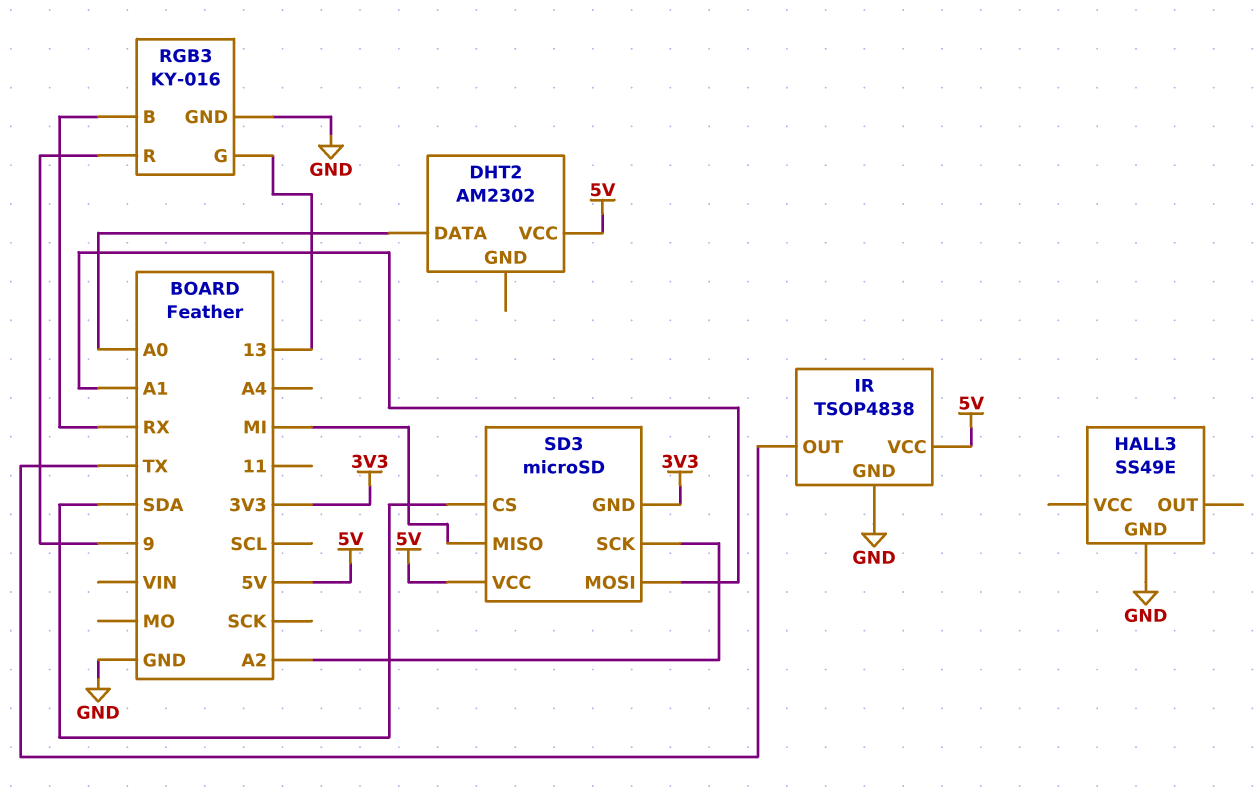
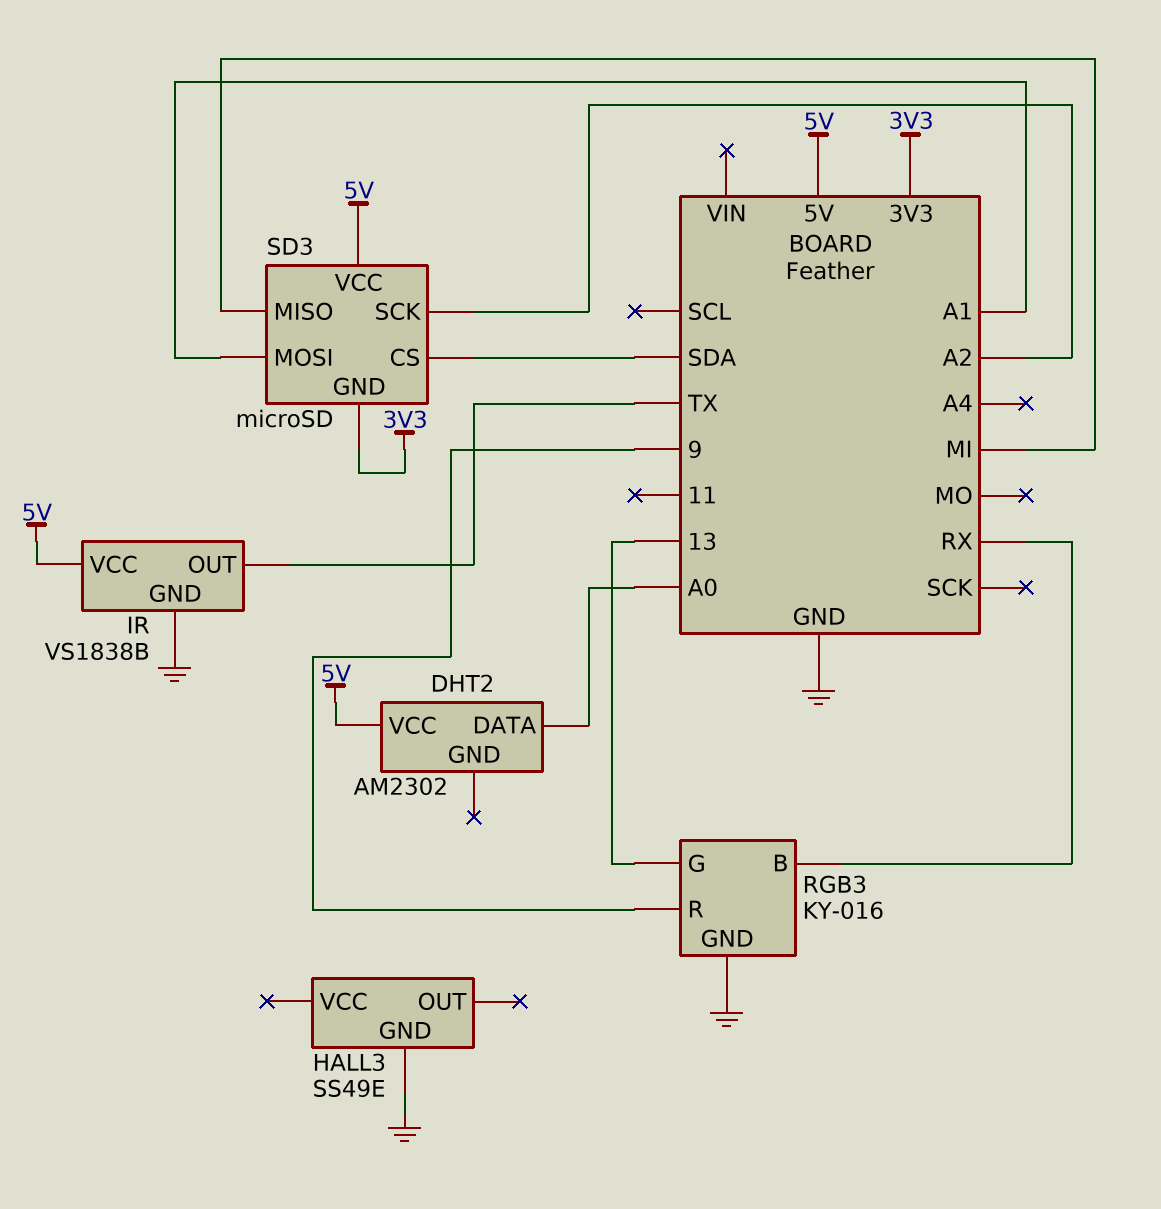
IR: TSOP4838 -> VS1838B

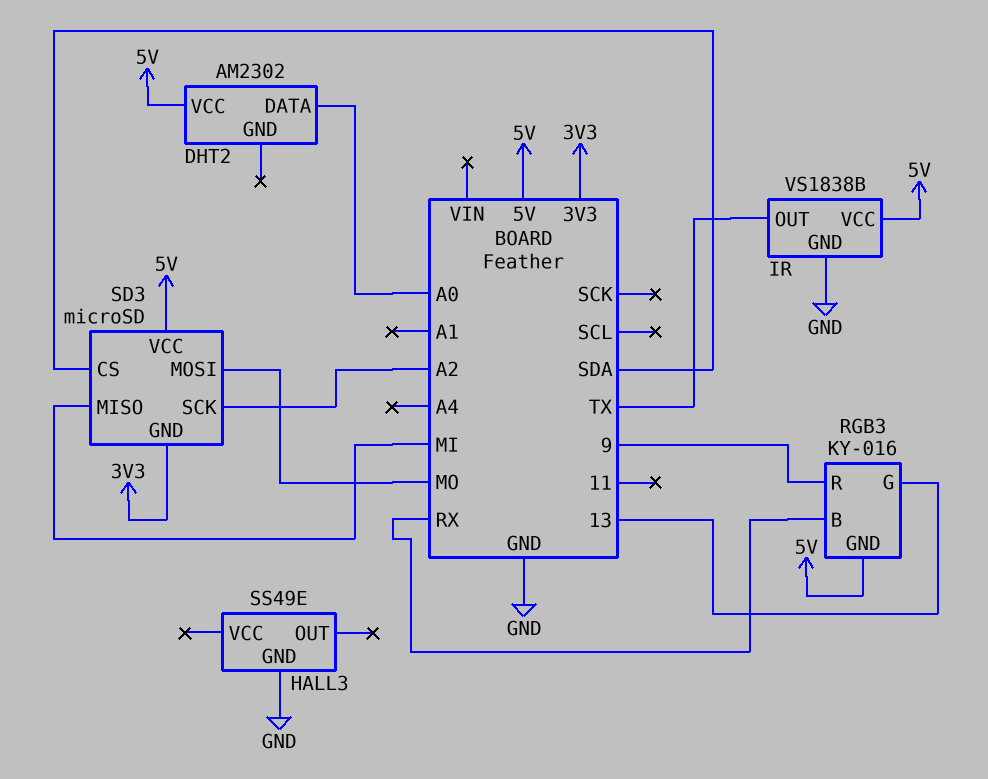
RGB3 pin GND: GND -> 5V
SD3 pin MOSI: A1 -> MO

